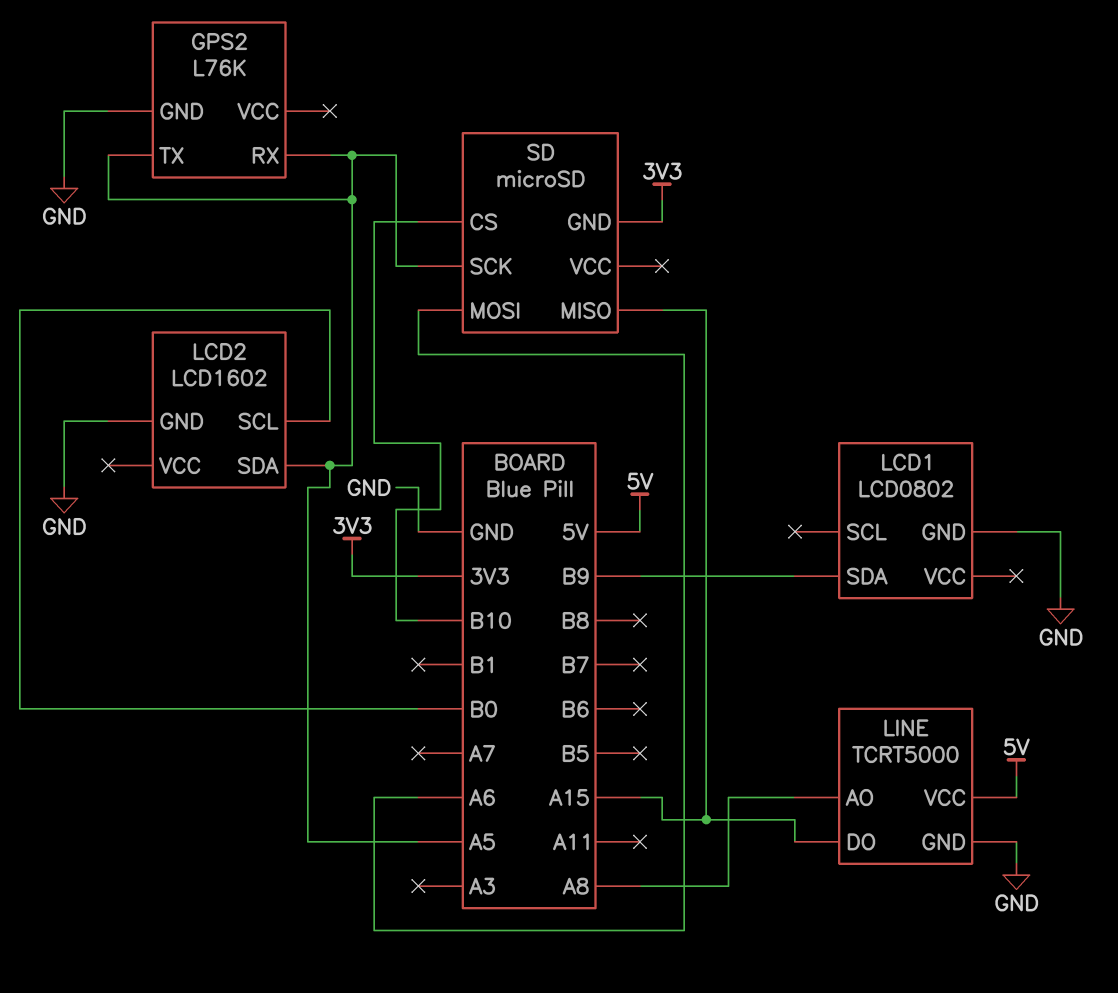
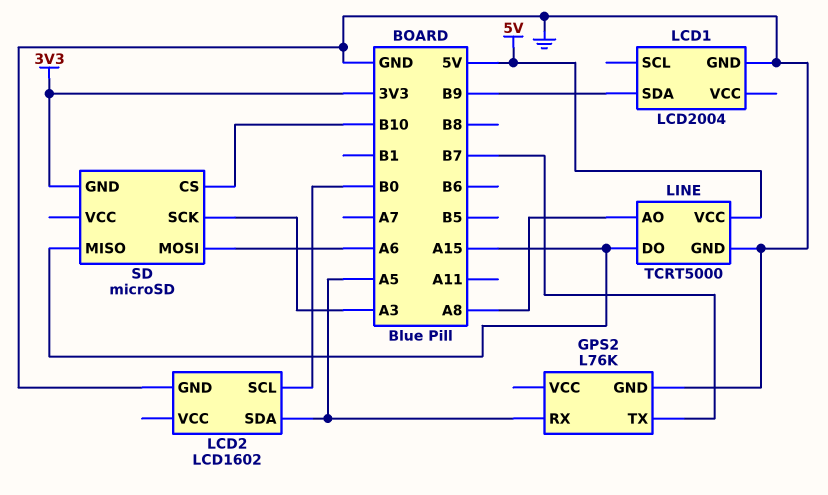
GPS2 pin TX: A5 -> B7
LCD1: LCD0802 -> LCD2004
SD pin SCK: A5 -> A3

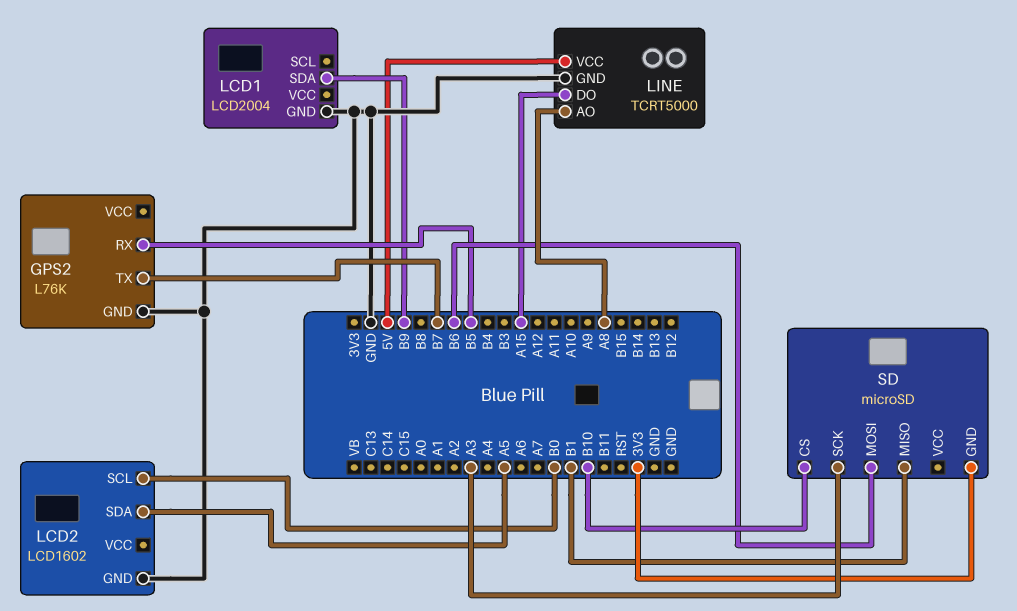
GPS2 pin RX: A5 -> B5
SD pin MISO: A15 -> B1
SD pin MOSI: A6 -> B6

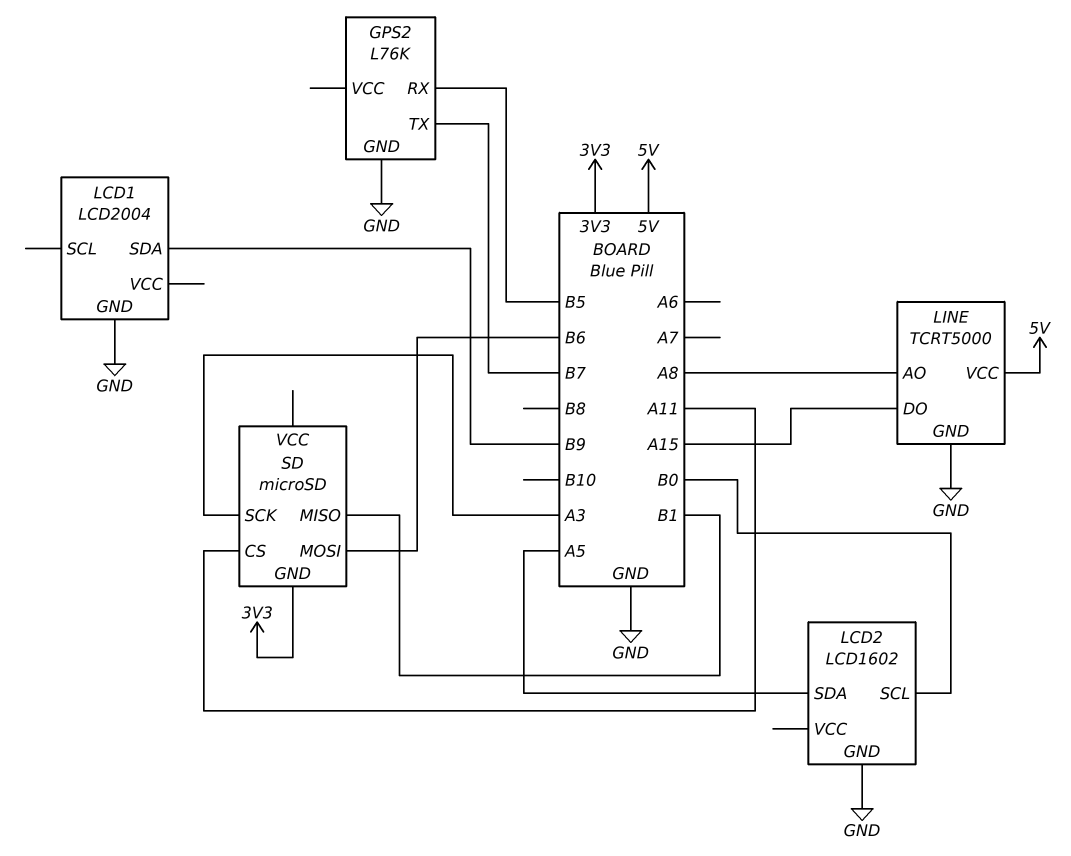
SD pin CS: B10 -> A11

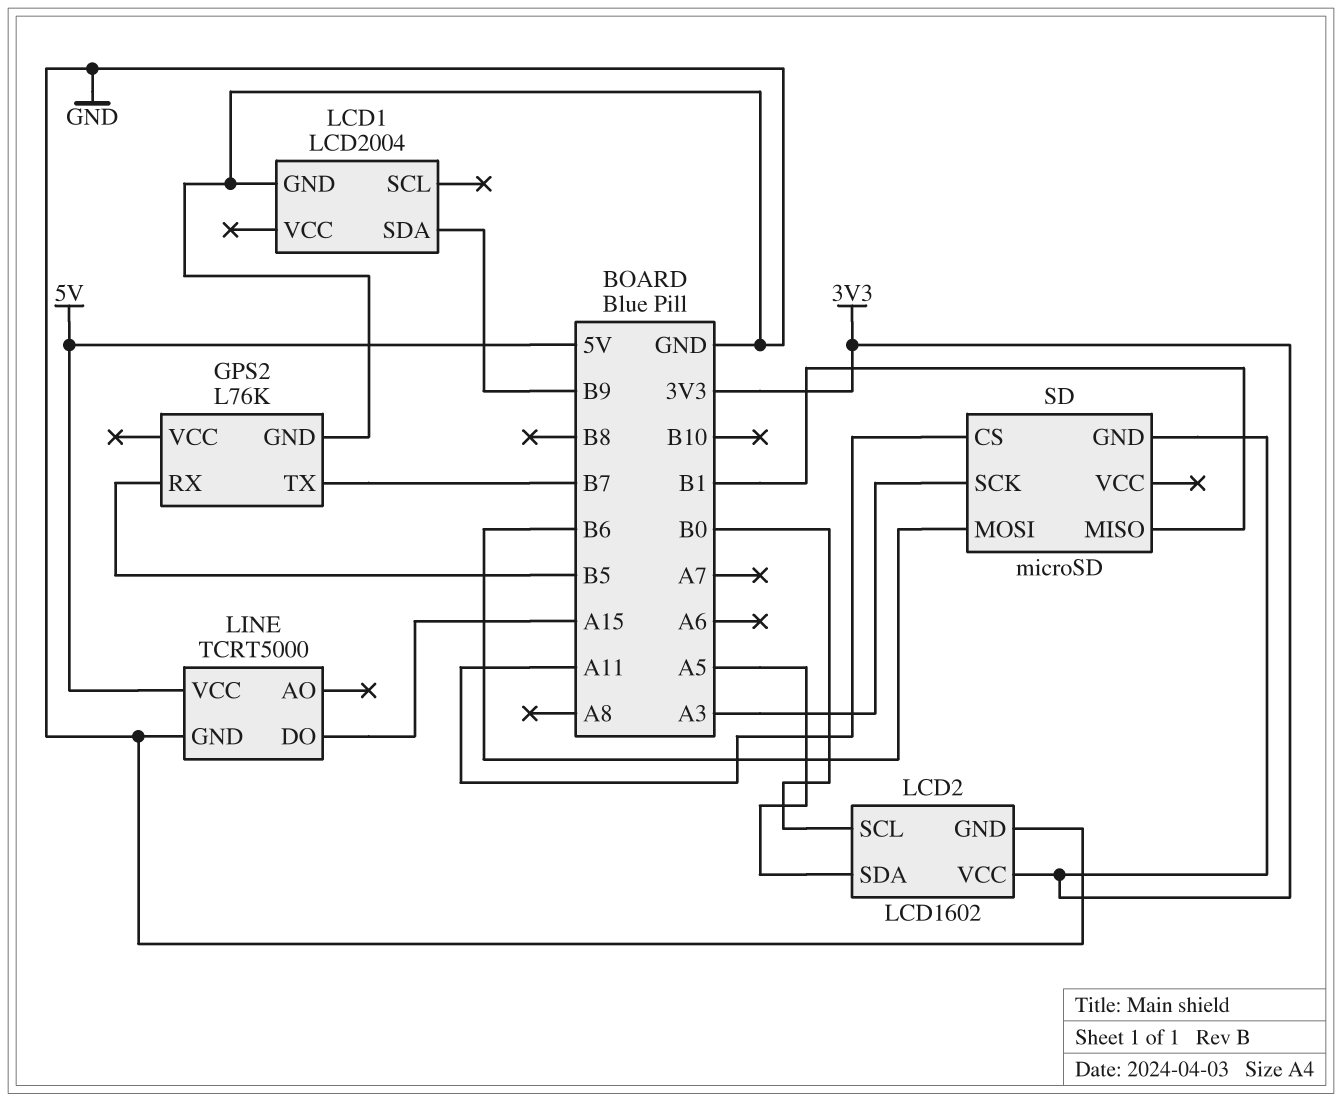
LCD2 pin VCC: none -> 3V3
LINE pin AO: A8 -> none

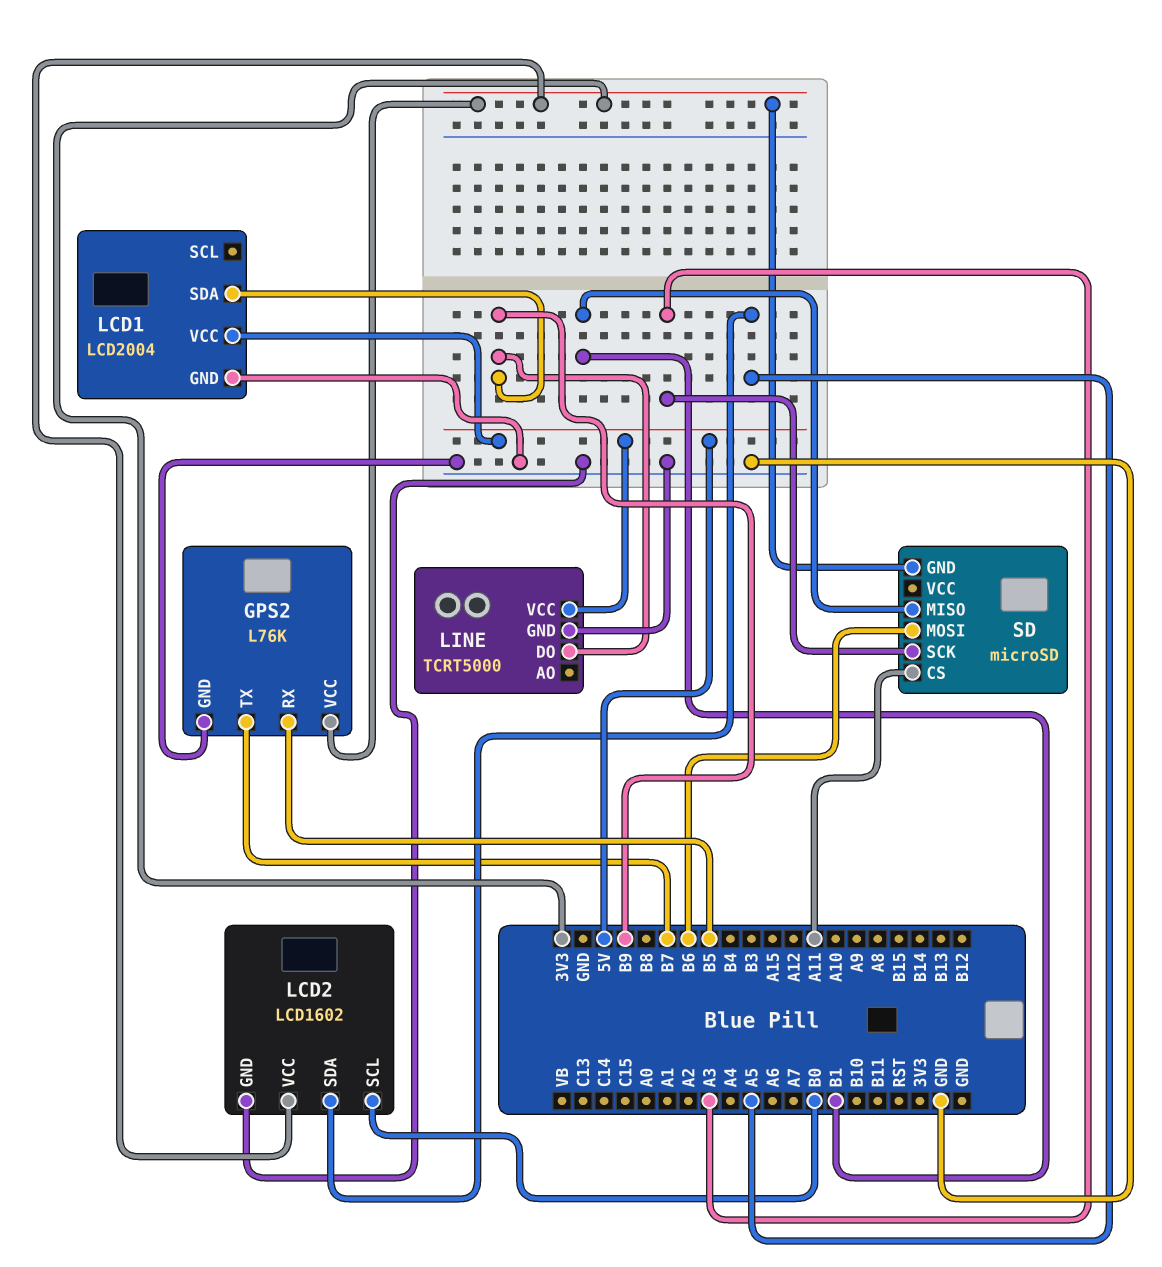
GPS2 pin VCC: none -> 3V3
LCD1 pin VCC: none -> 5V
LINE pin DO: A15 -> B9

